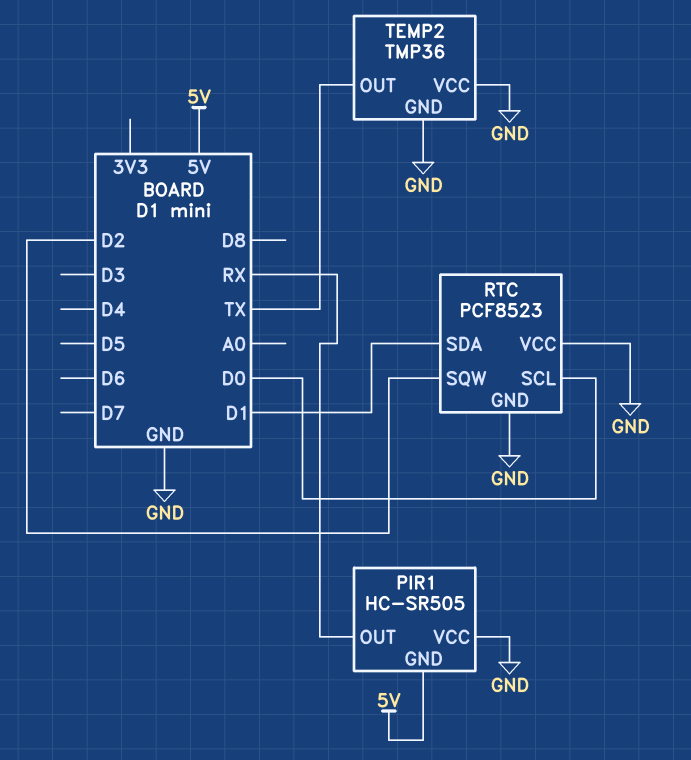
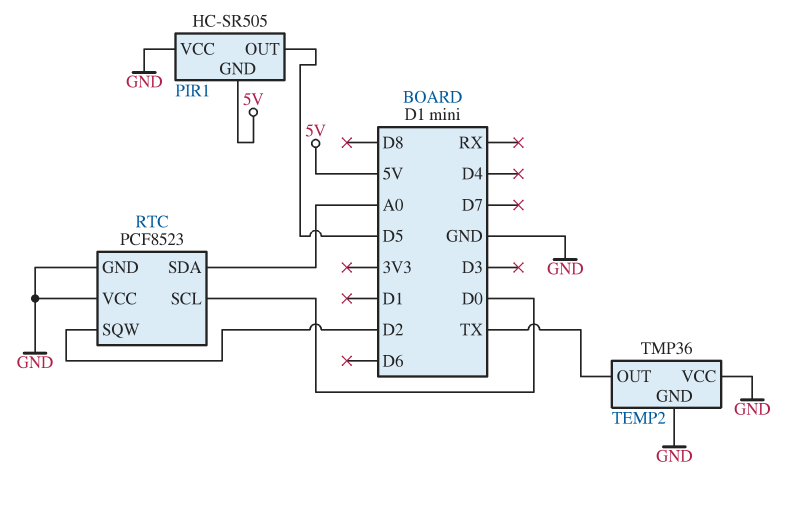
PIR1 pin OUT: RX -> D5
RTC pin SDA: D1 -> A0

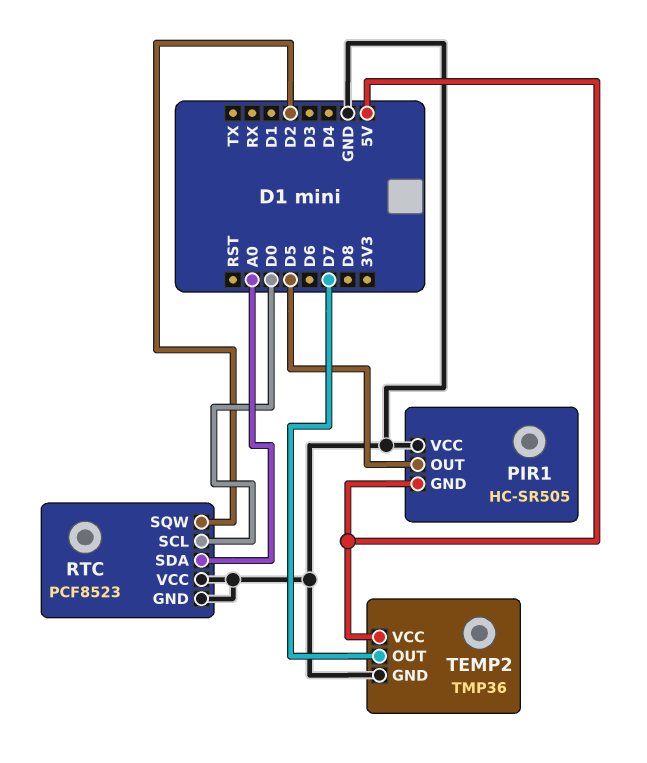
TEMP2 pin OUT: TX -> D7
TEMP2 pin VCC: GND -> 5V

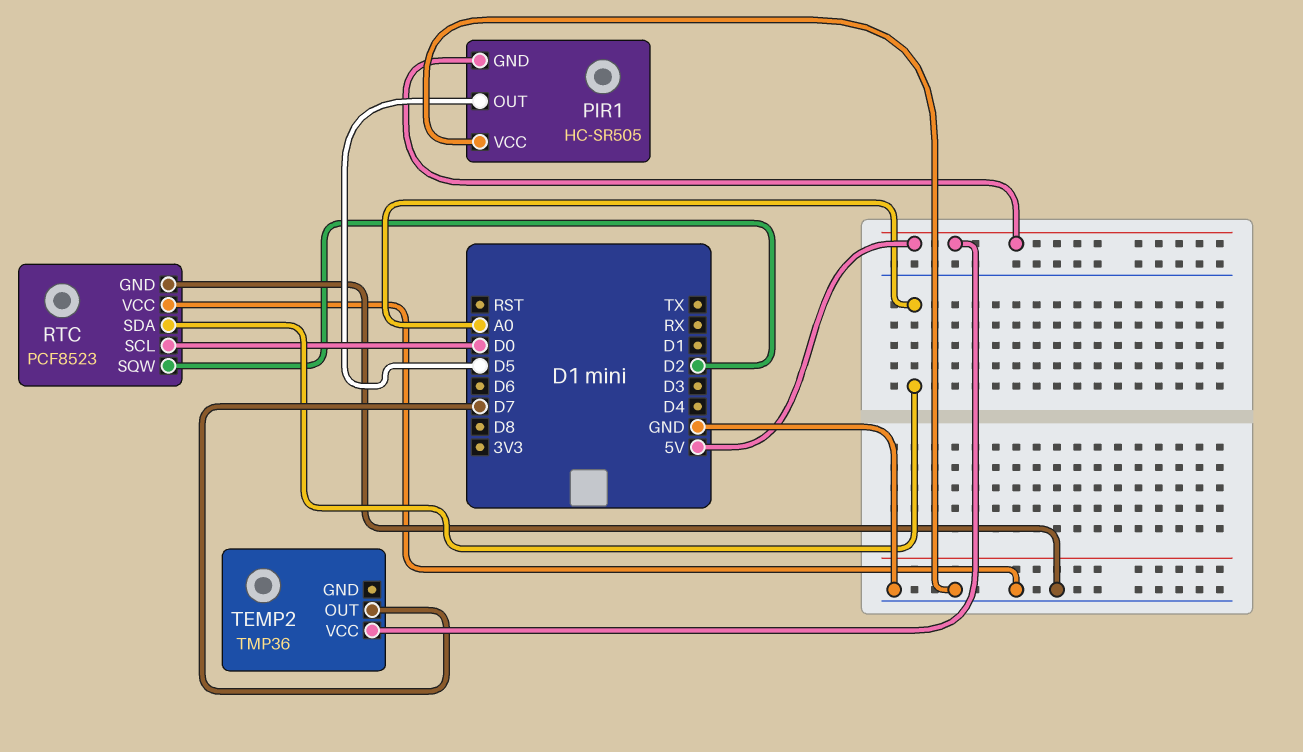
TEMP2 pin GND: GND -> none

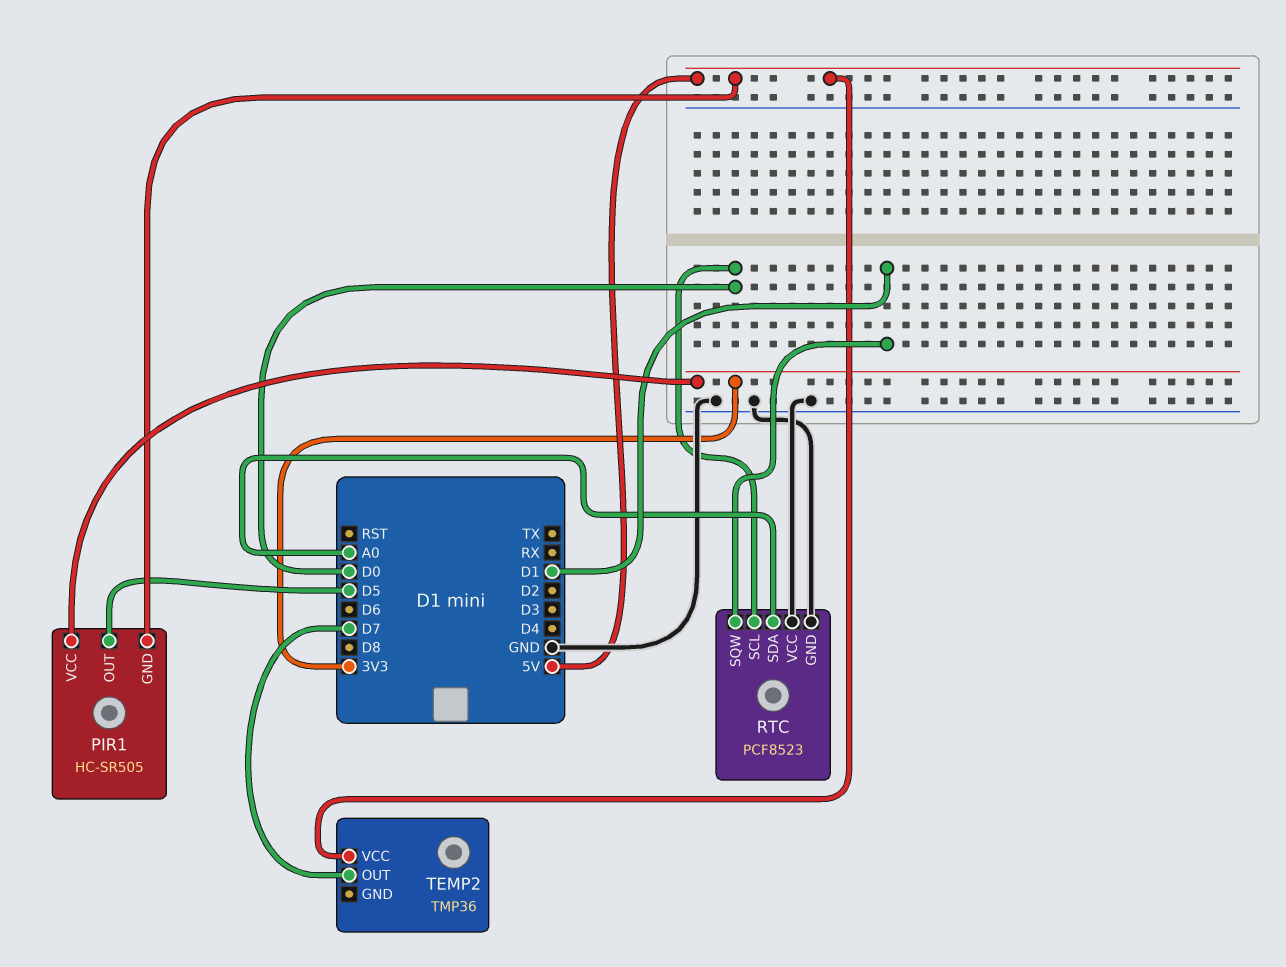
PIR1 pin VCC: GND -> 3V3
RTC pin SQW: D2 -> D1

